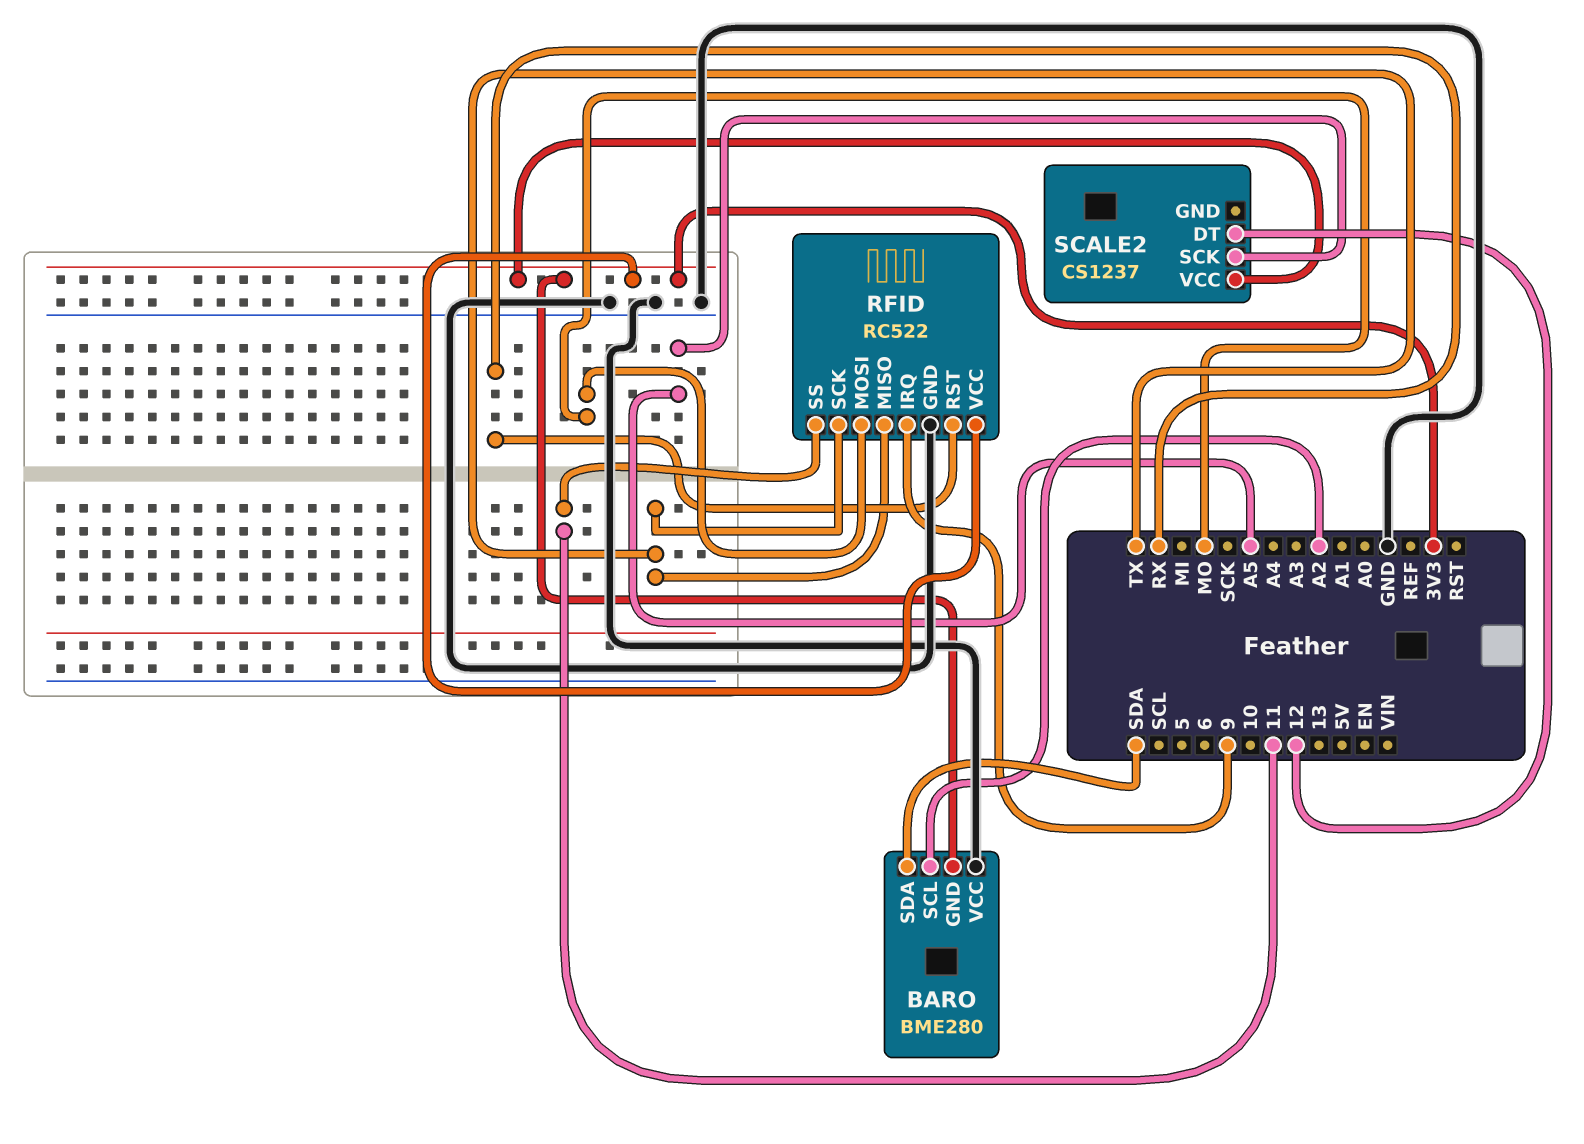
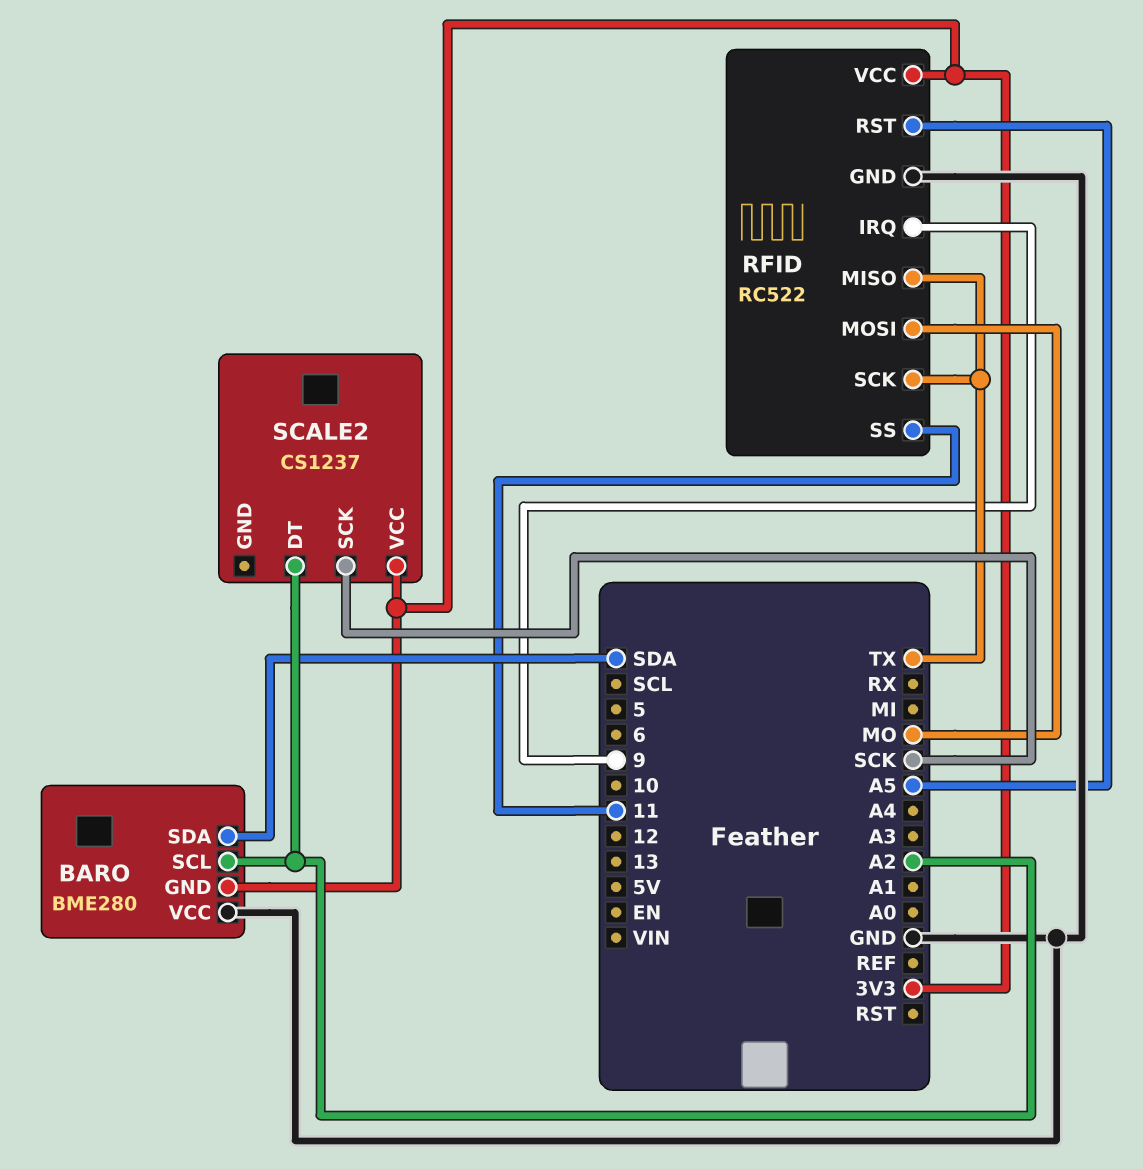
RFID pin RST: RX -> A5
SCALE2 pin DT: 12 -> A2
SCALE2 pin SCK: A5 -> SCK

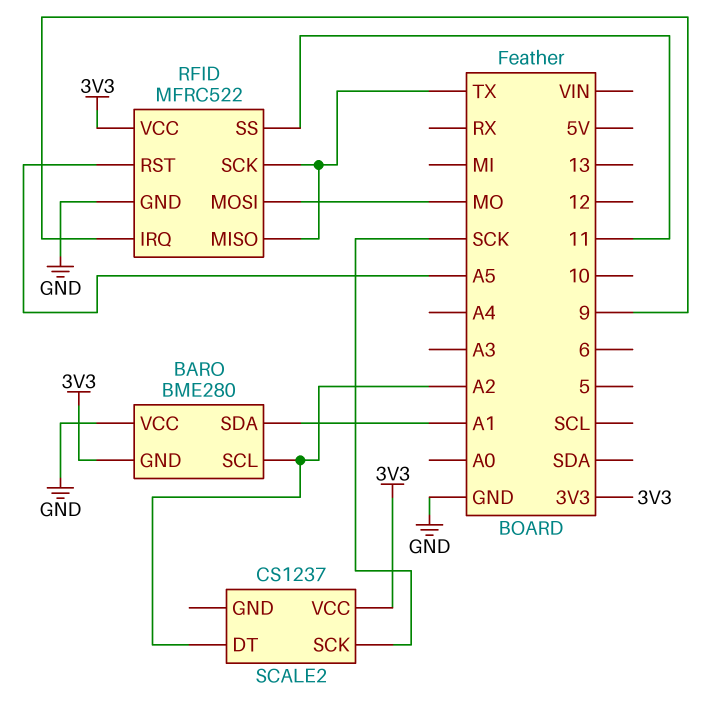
BARO pin SDA: SDA -> A1
RFID: RC522 -> MFRC522

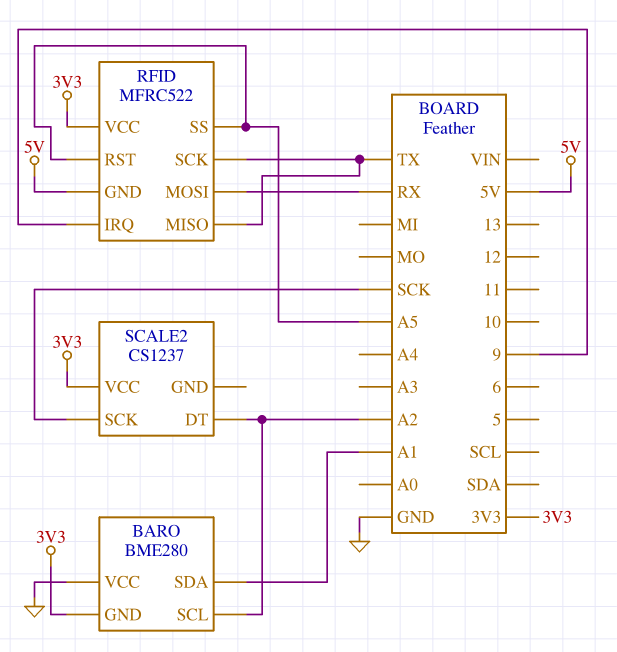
RFID pin GND: GND -> 5V
RFID pin MOSI: MO -> RX
RFID pin SS: 11 -> A5

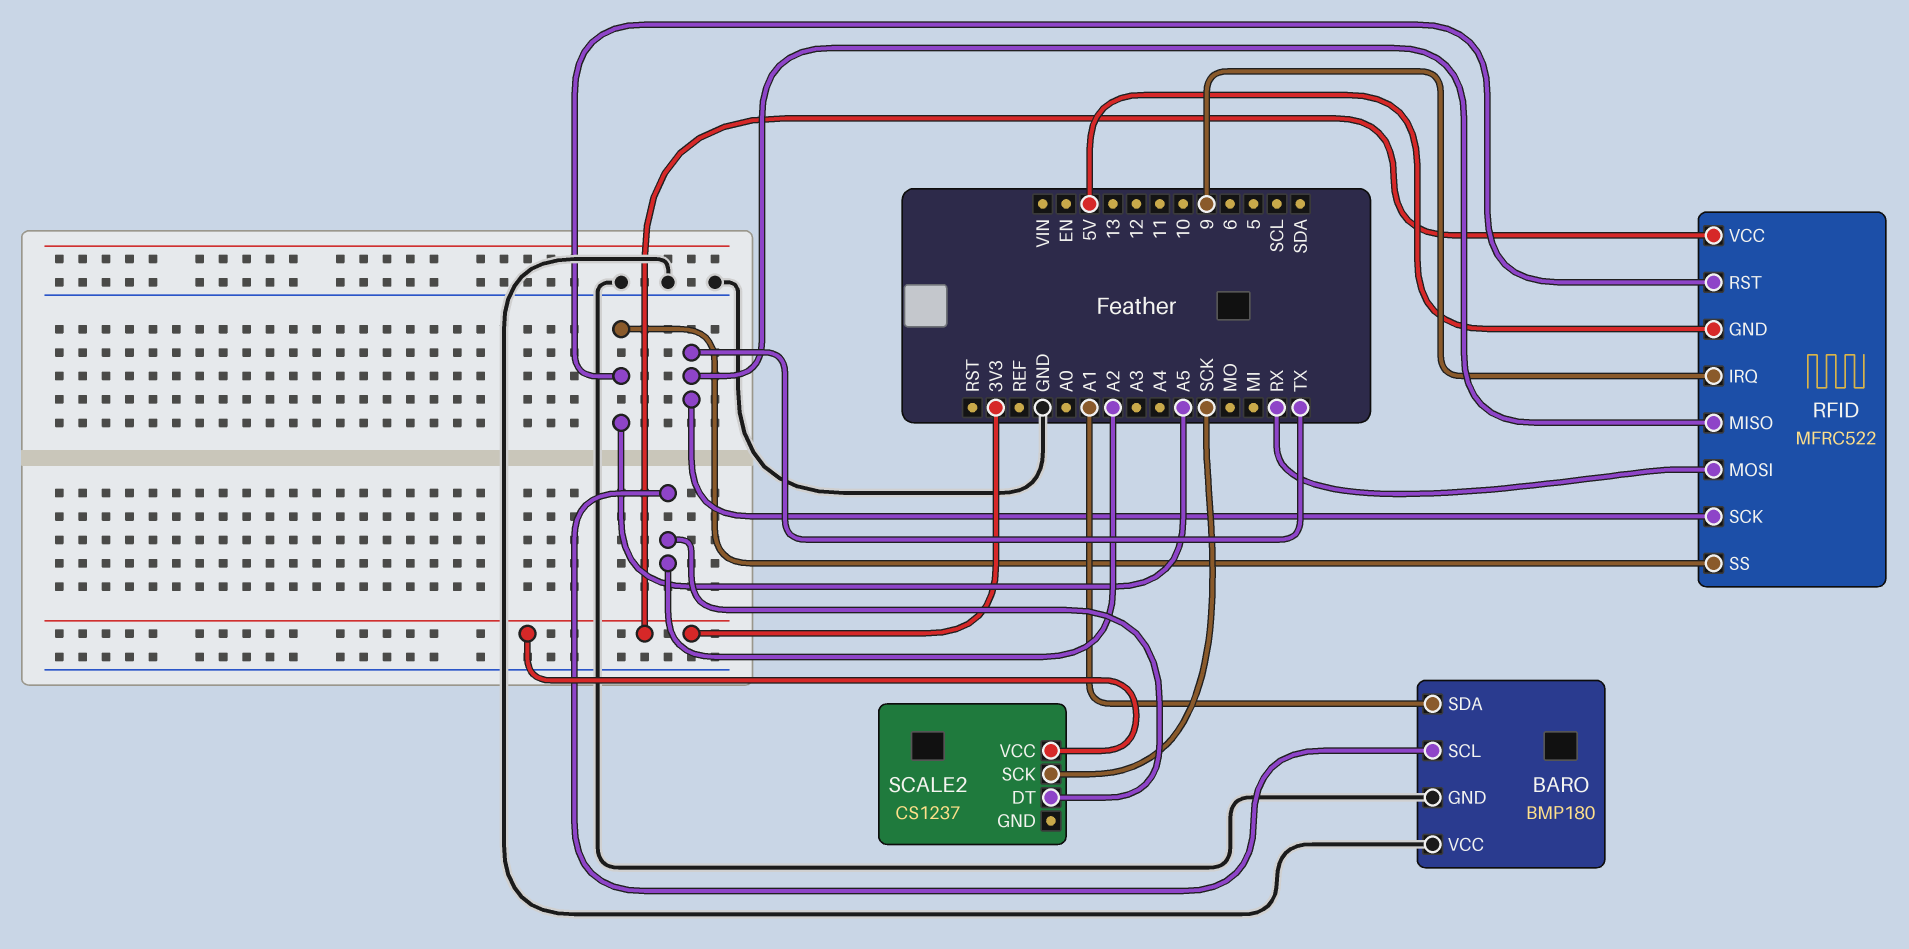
BARO: BME280 -> BMP180
BARO pin GND: 3V3 -> GND

